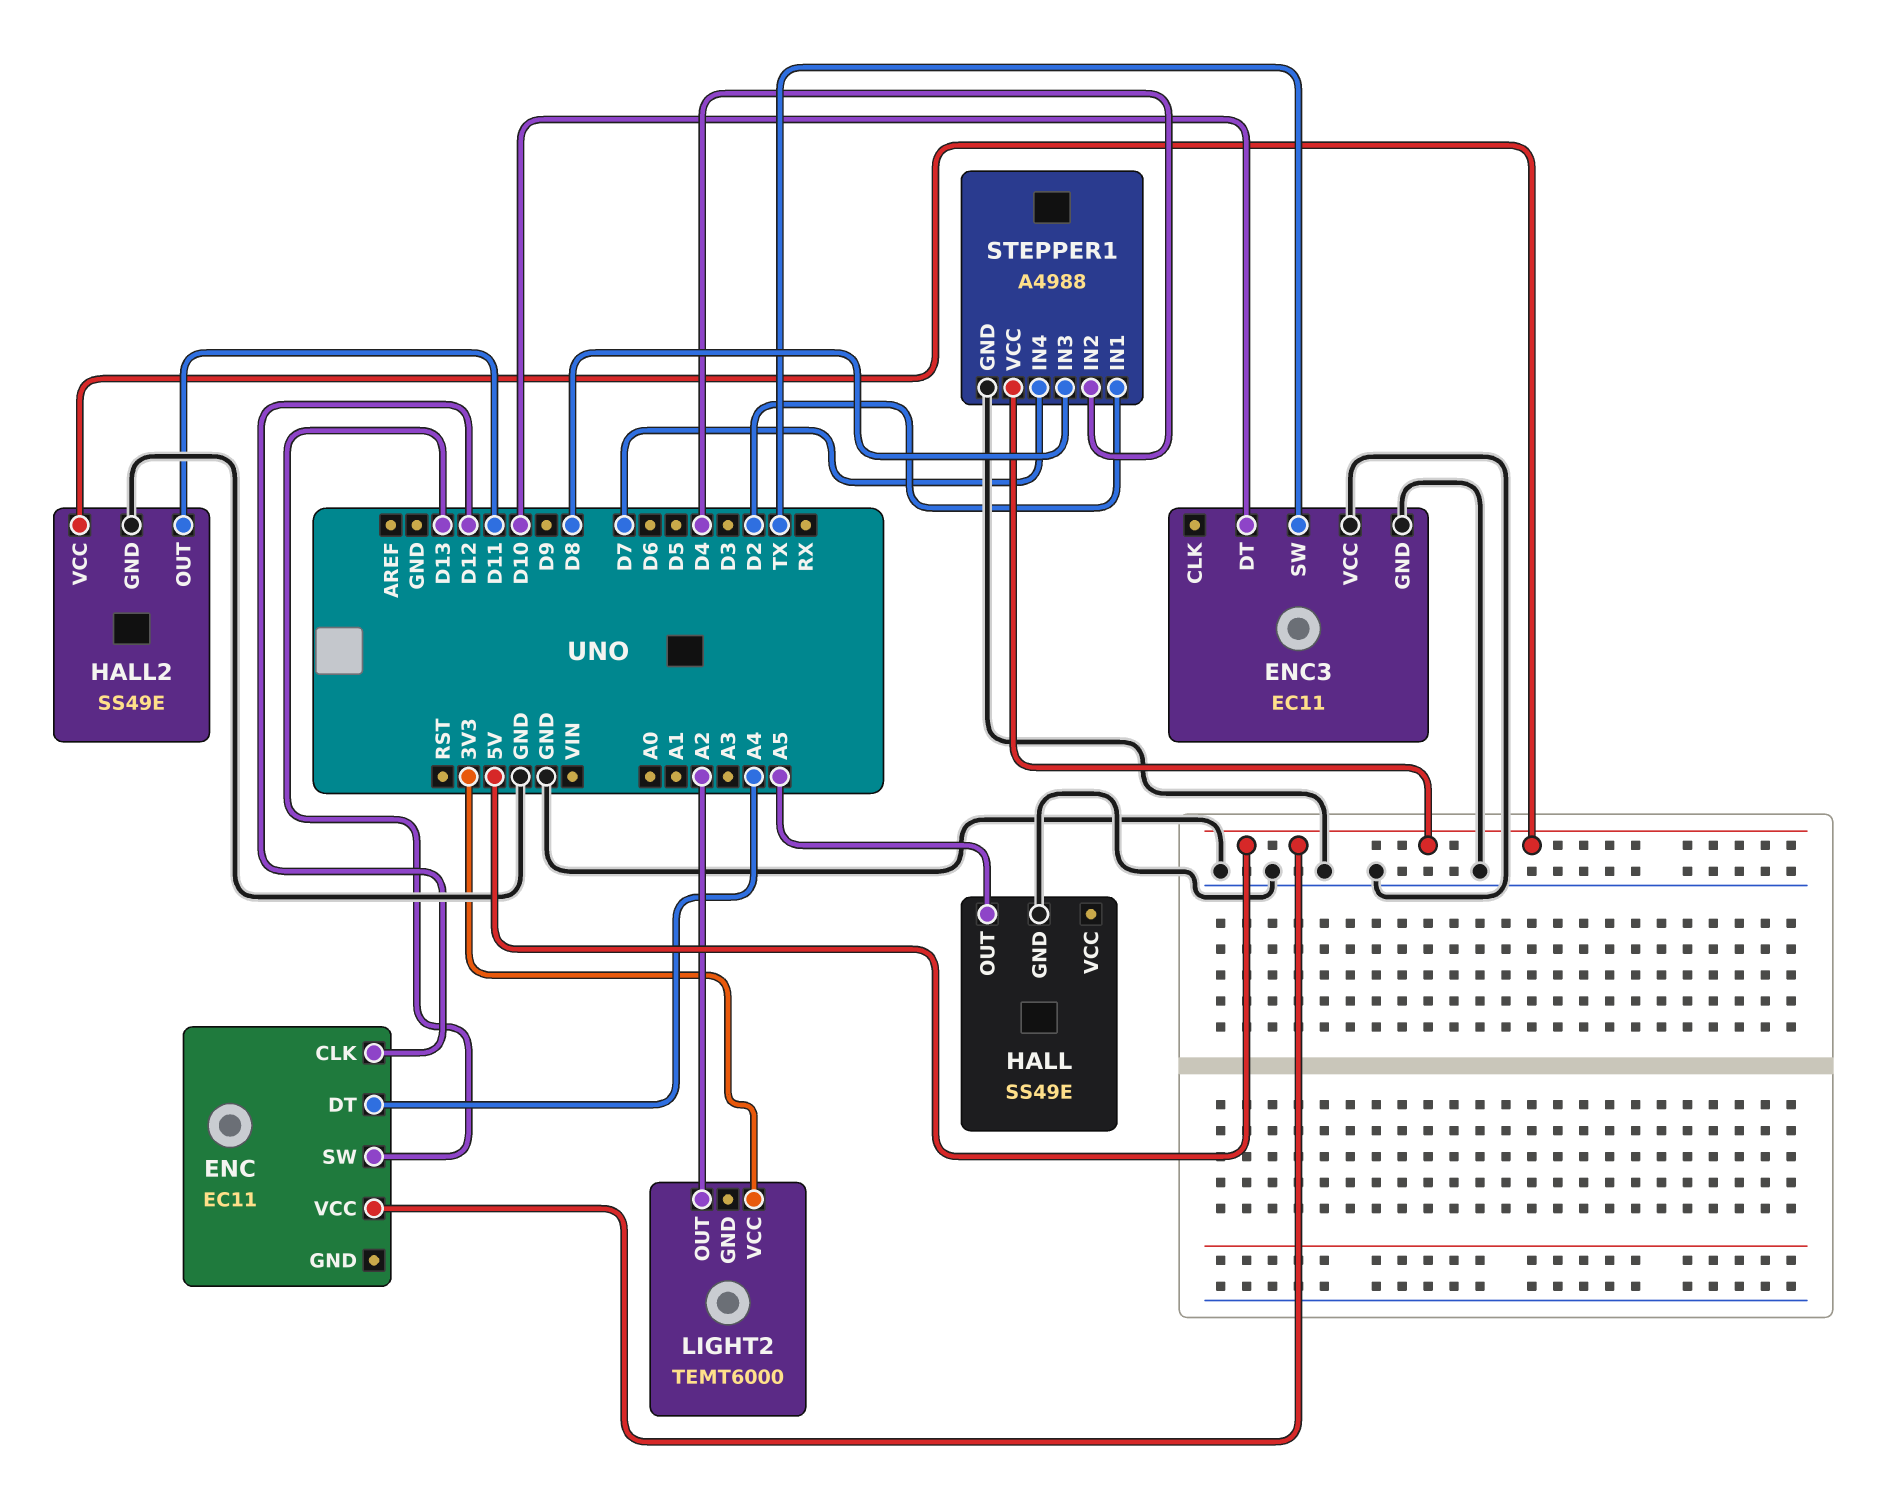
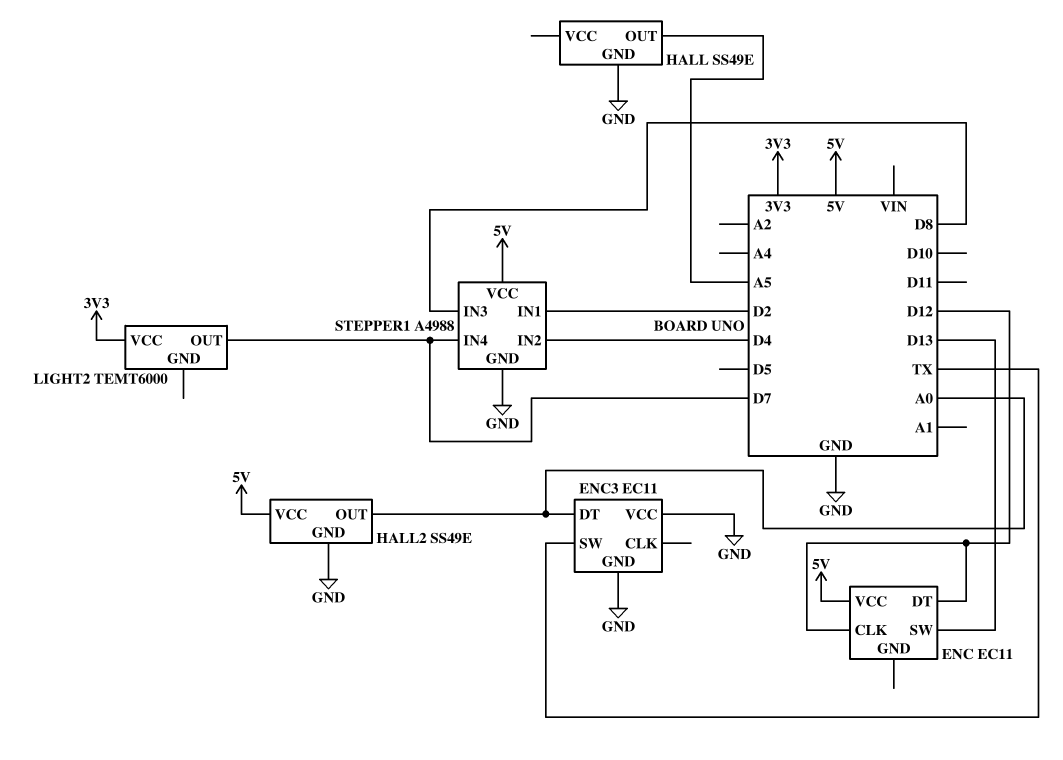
ENC pin DT: A4 -> D12
ENC3 pin DT: D10 -> A0
HALL2 pin OUT: D11 -> A0
LIGHT2 pin OUT: A2 -> D7

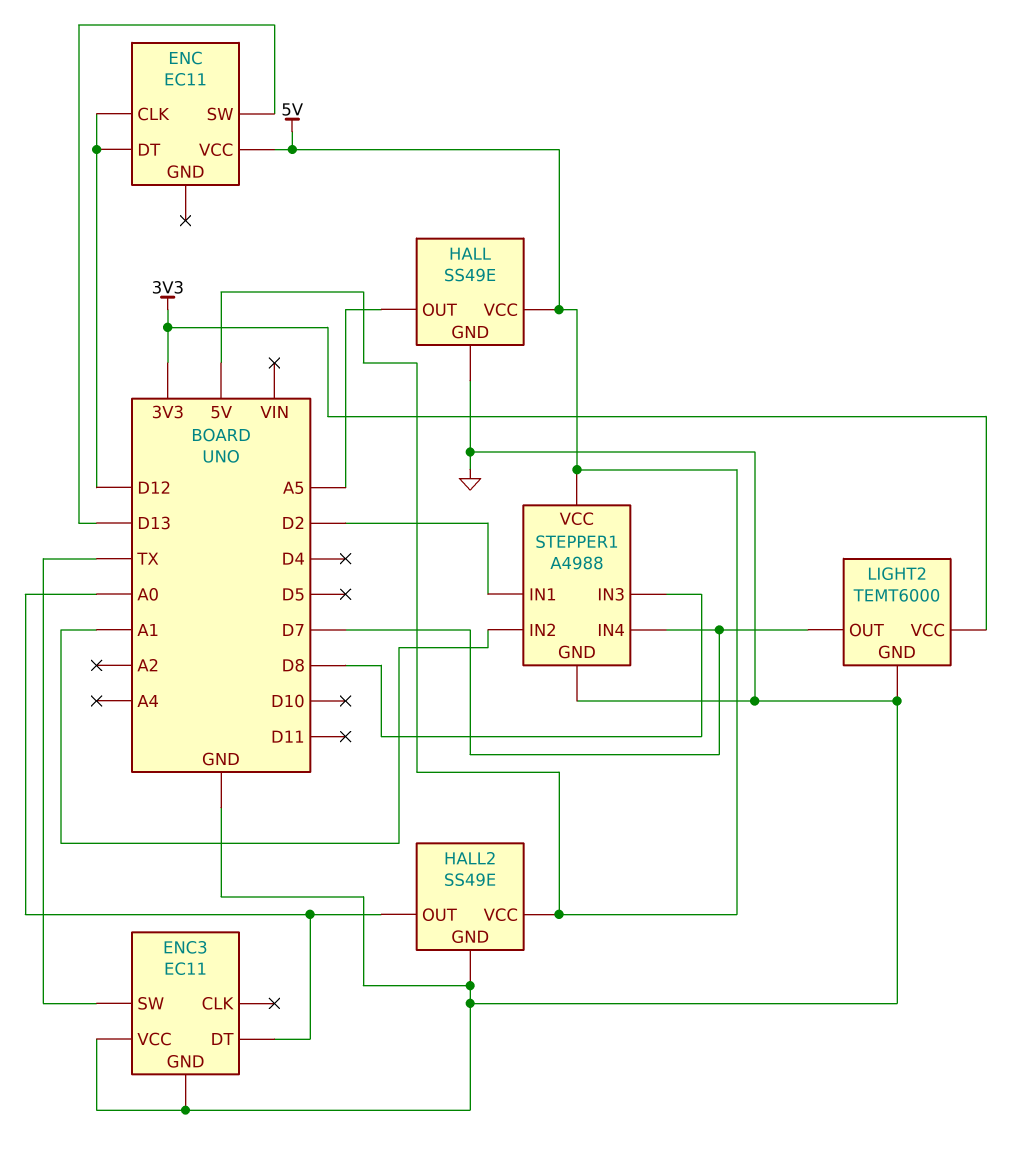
HALL pin VCC: none -> 5V
LIGHT2 pin GND: none -> GND
STEPPER1 pin IN2: D4 -> A1

